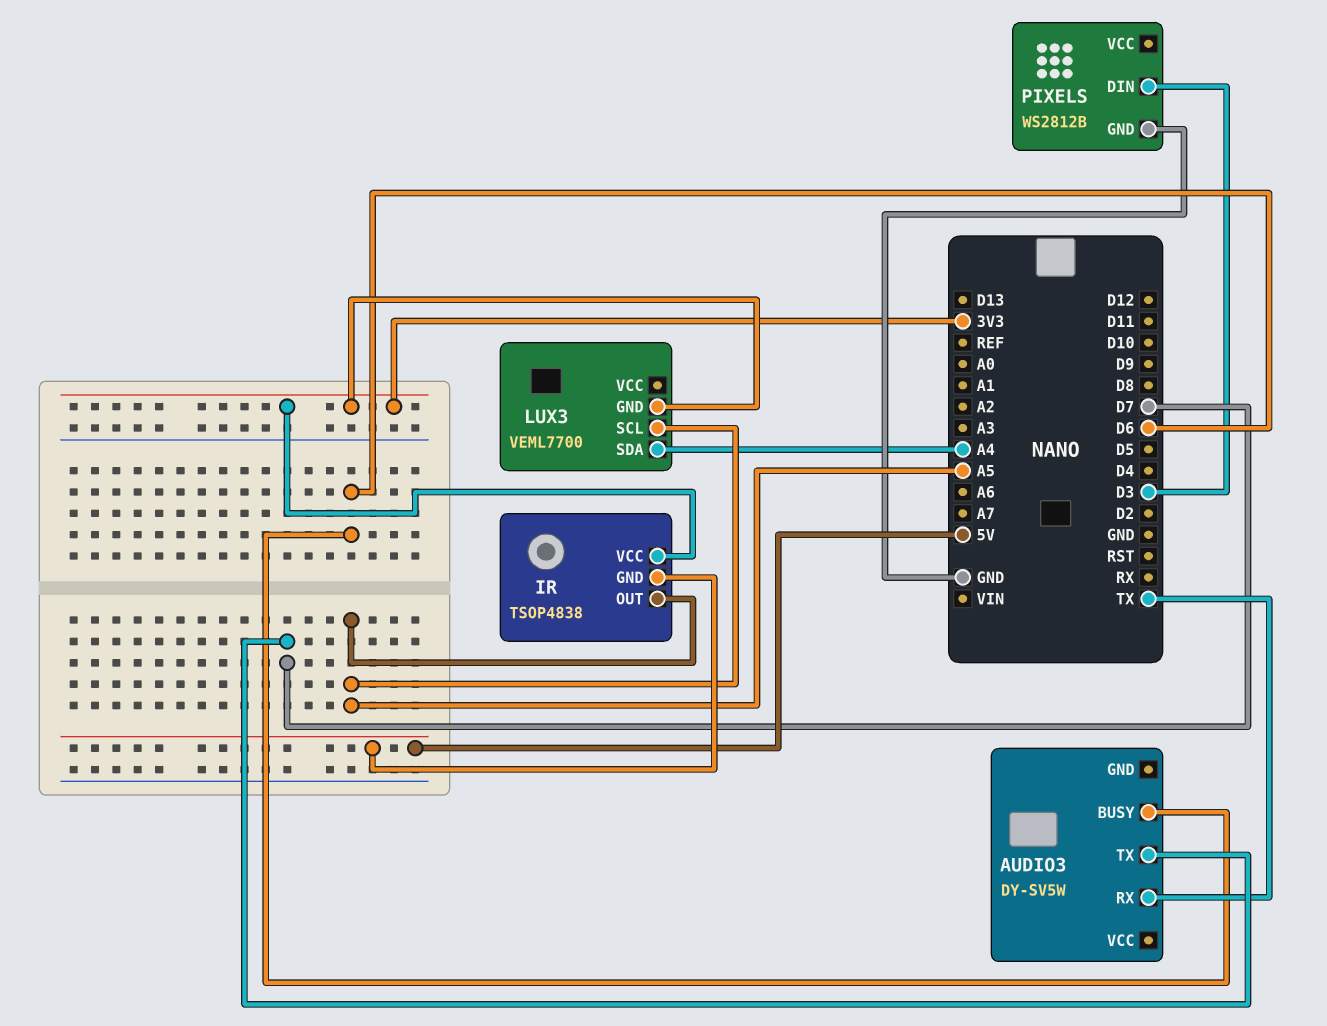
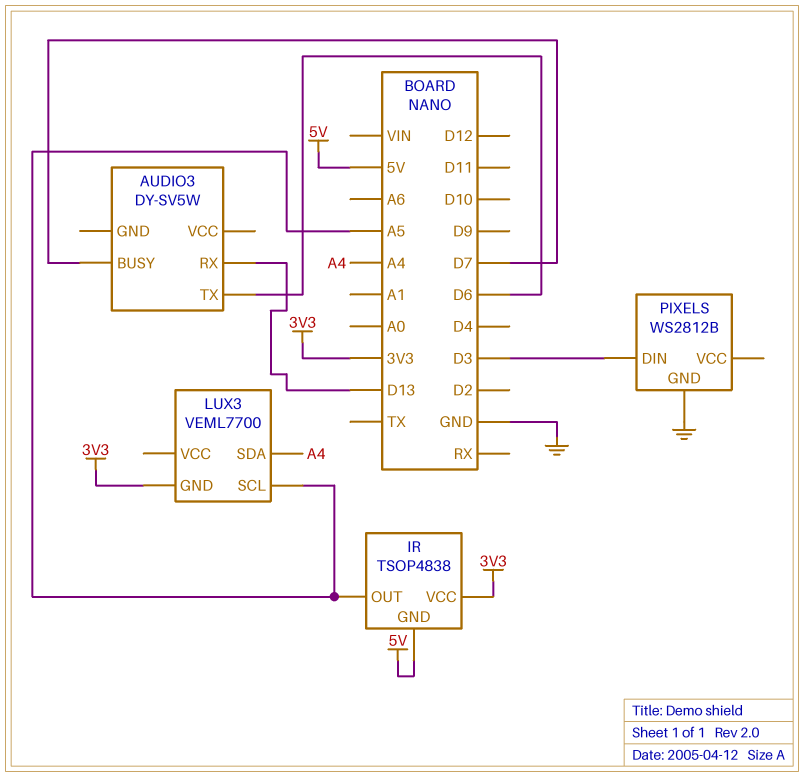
AUDIO3 pin BUSY: D6 -> D7
AUDIO3 pin RX: TX -> D13
AUDIO3 pin TX: D7 -> D6

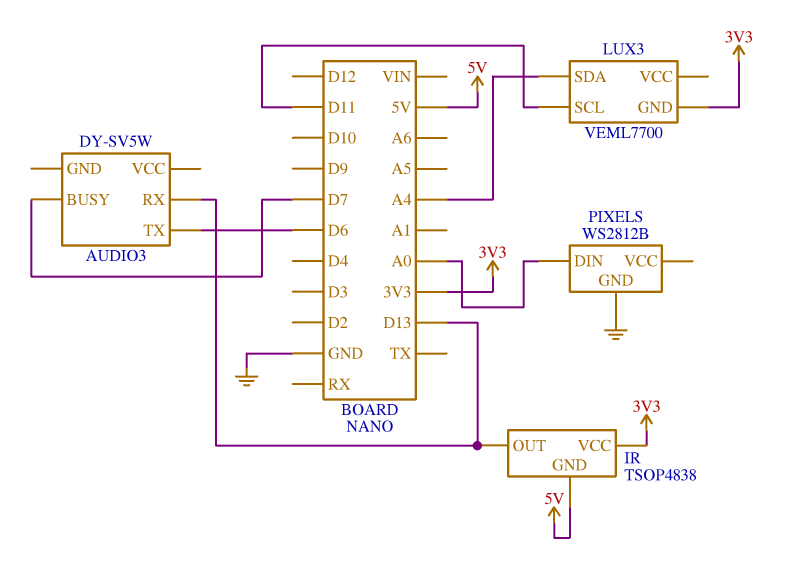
IR pin OUT: A5 -> D13
LUX3 pin SCL: A5 -> D11
PIXELS pin DIN: D3 -> A0

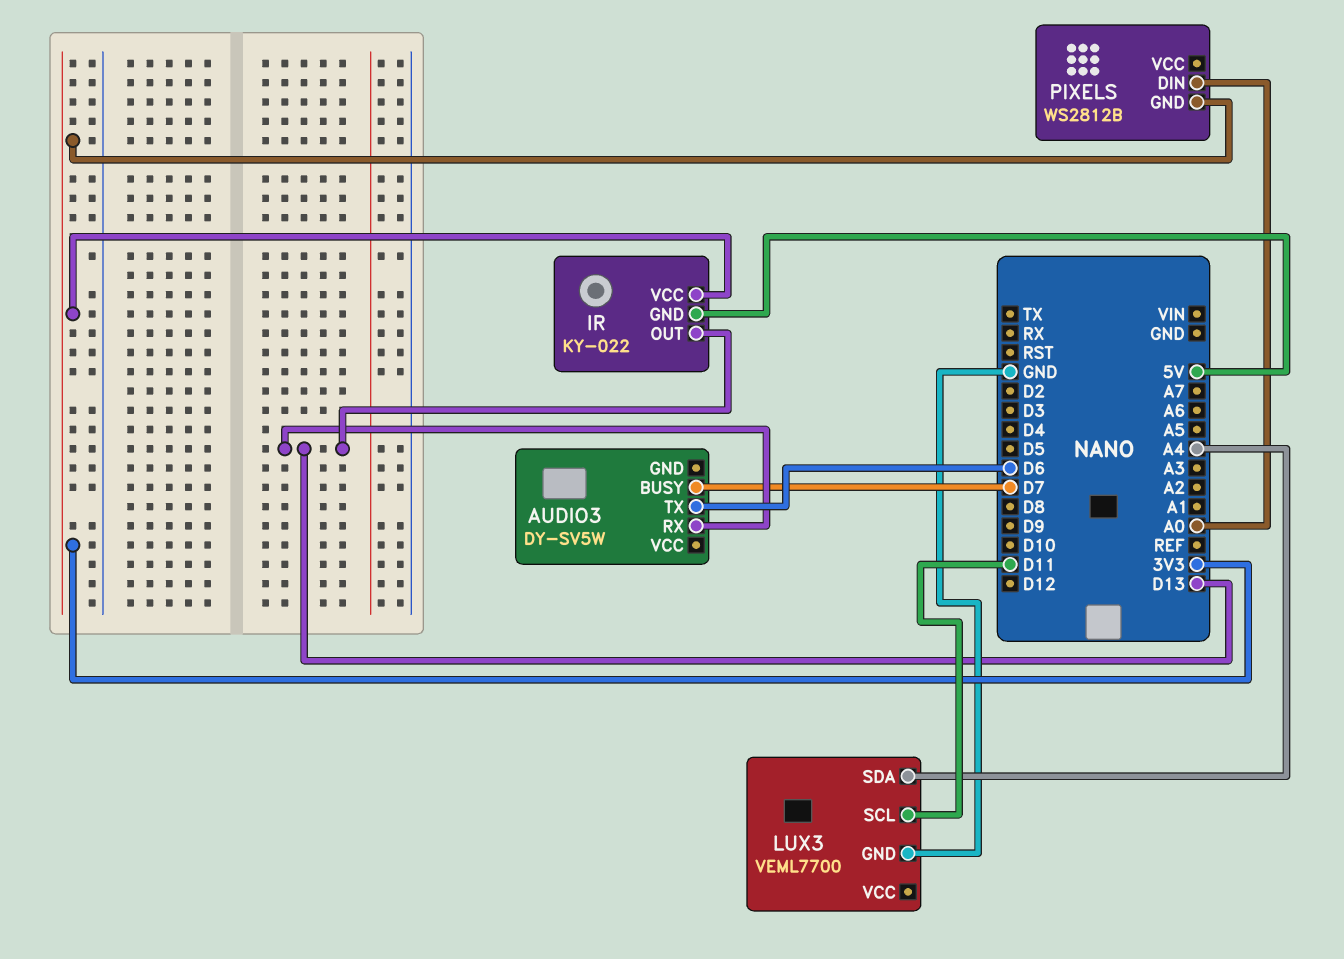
IR: TSOP4838 -> KY-022
LUX3 pin GND: 3V3 -> GND
PIXELS pin GND: GND -> 3V3

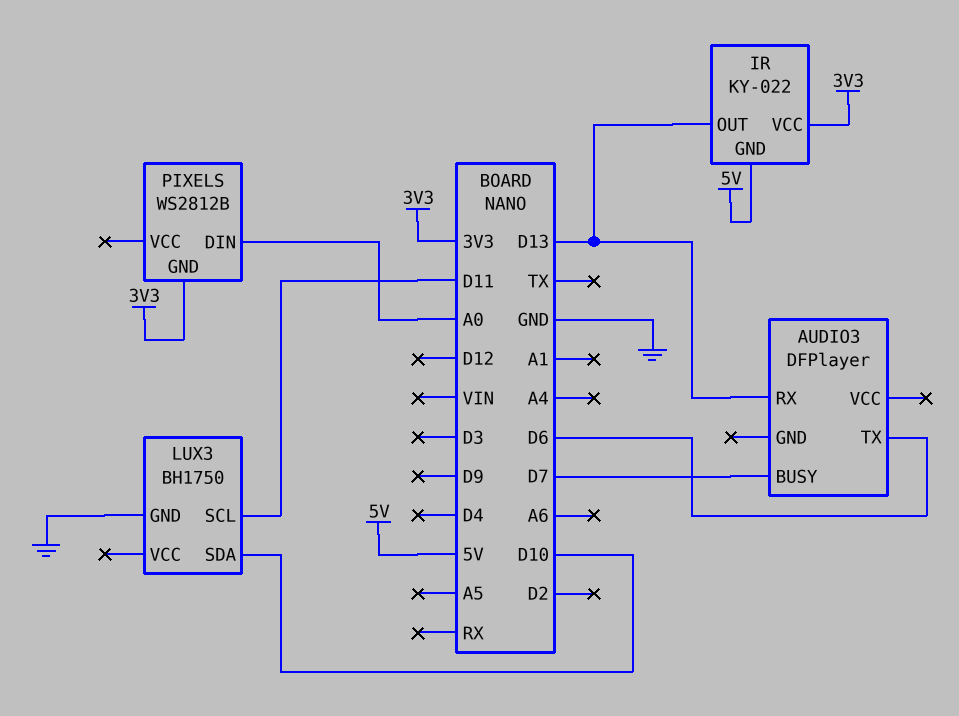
AUDIO3: DY-SV5W -> DFPlayer
LUX3: VEML7700 -> BH1750
LUX3 pin SDA: A4 -> D10

